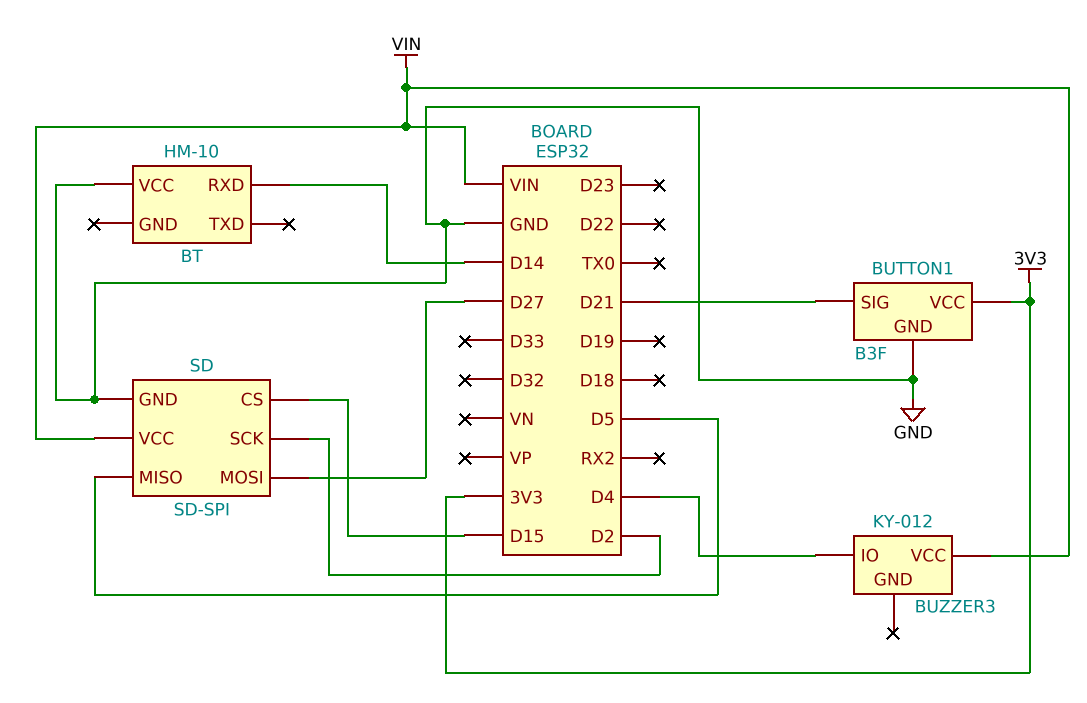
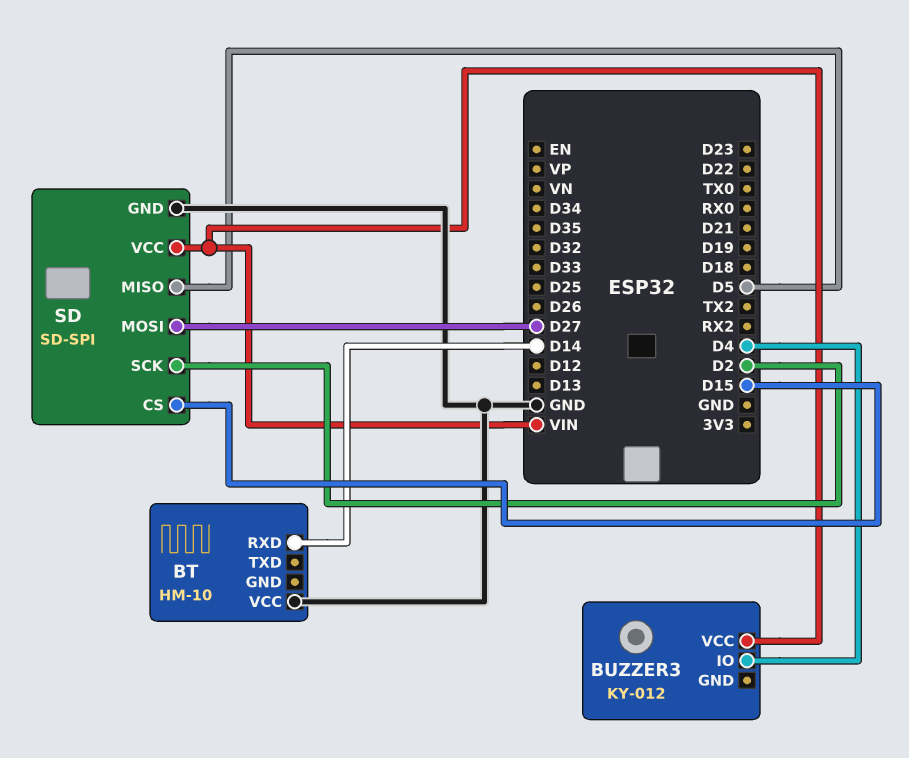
BUTTON1: B3F -> none
BUTTON1 pin GND: GND -> none
BUTTON1 pin SIG: D21 -> none
BUTTON1 pin VCC: 3V3 -> none

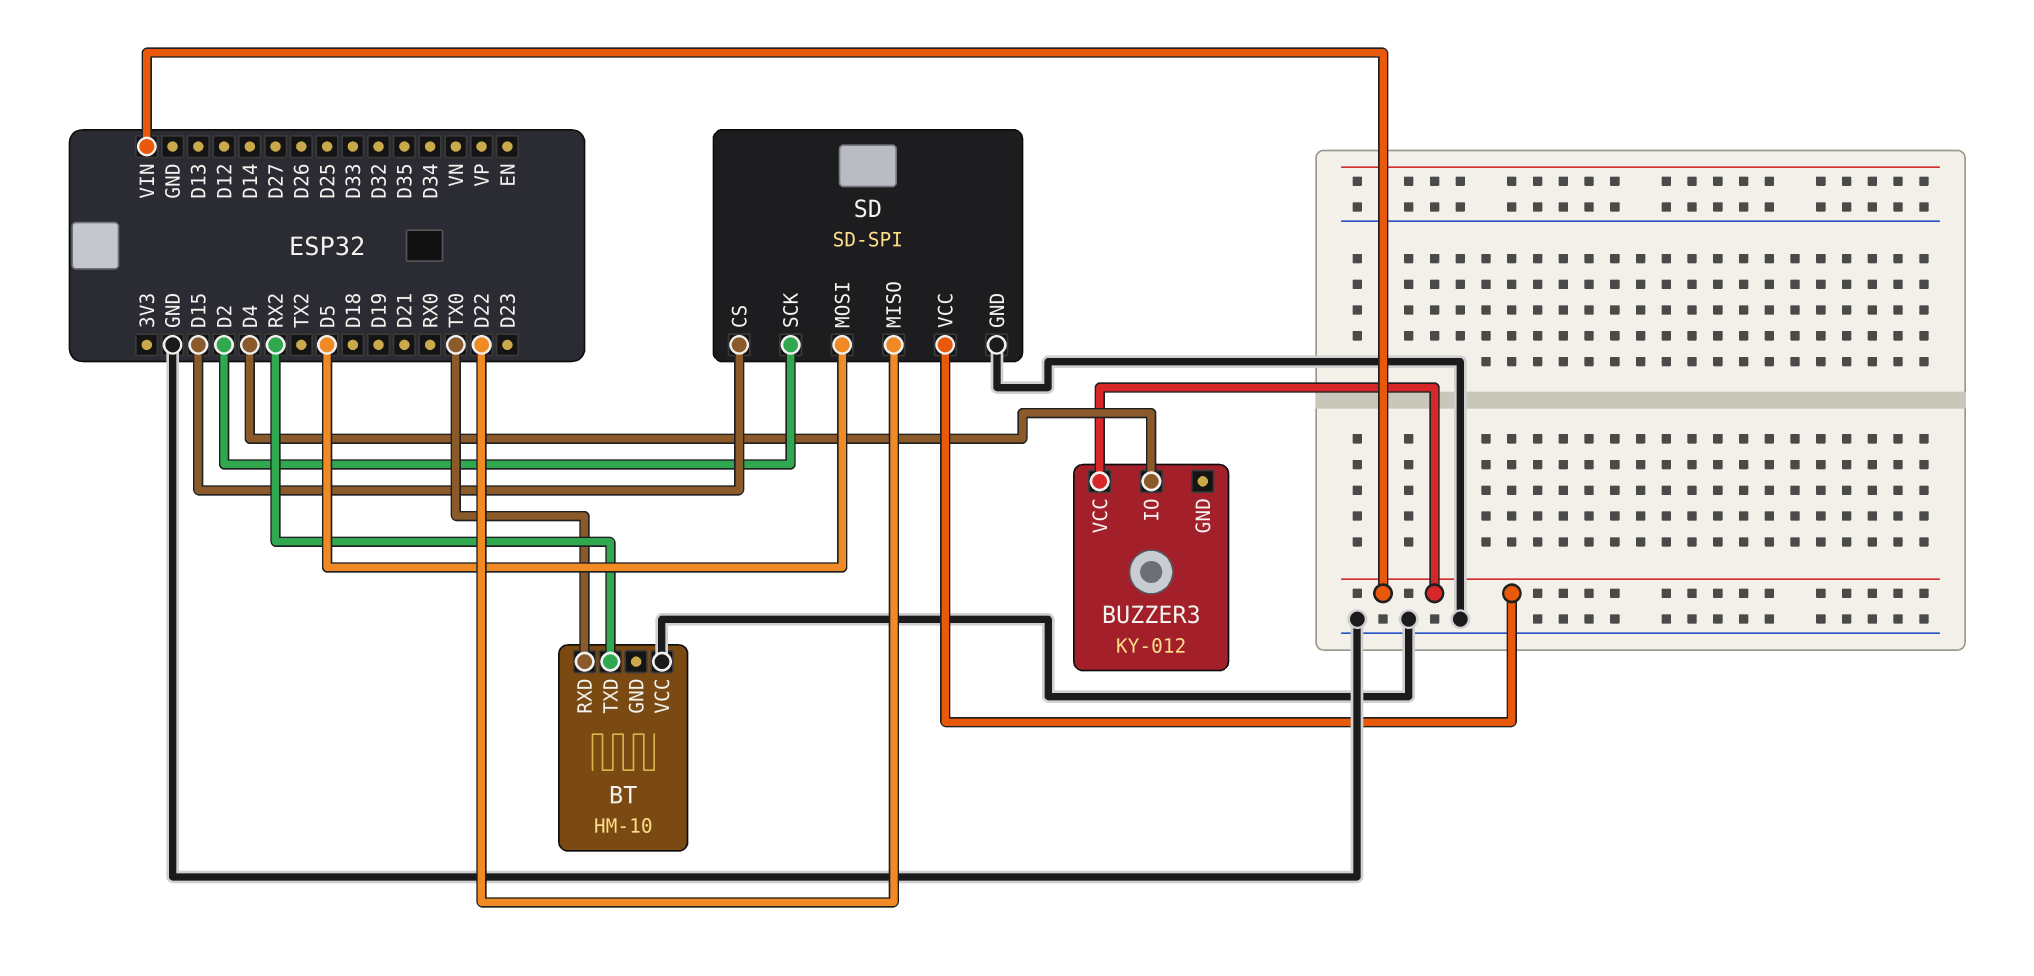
BT pin RXD: D14 -> TX0
BT pin TXD: none -> RX2
SD pin MISO: D5 -> D22
SD pin MOSI: D27 -> D5

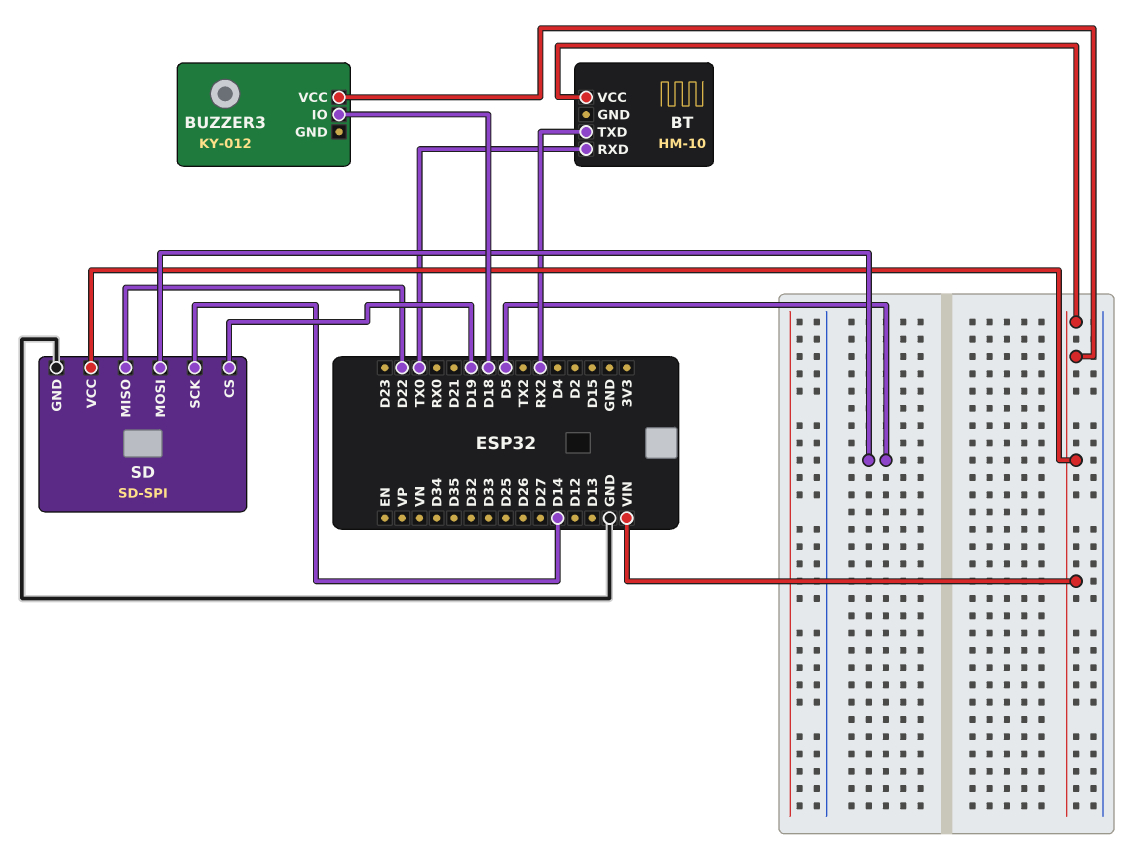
BT pin VCC: GND -> VIN
BUZZER3 pin IO: D4 -> D18
SD pin CS: D15 -> D19
SD pin SCK: D2 -> D14

